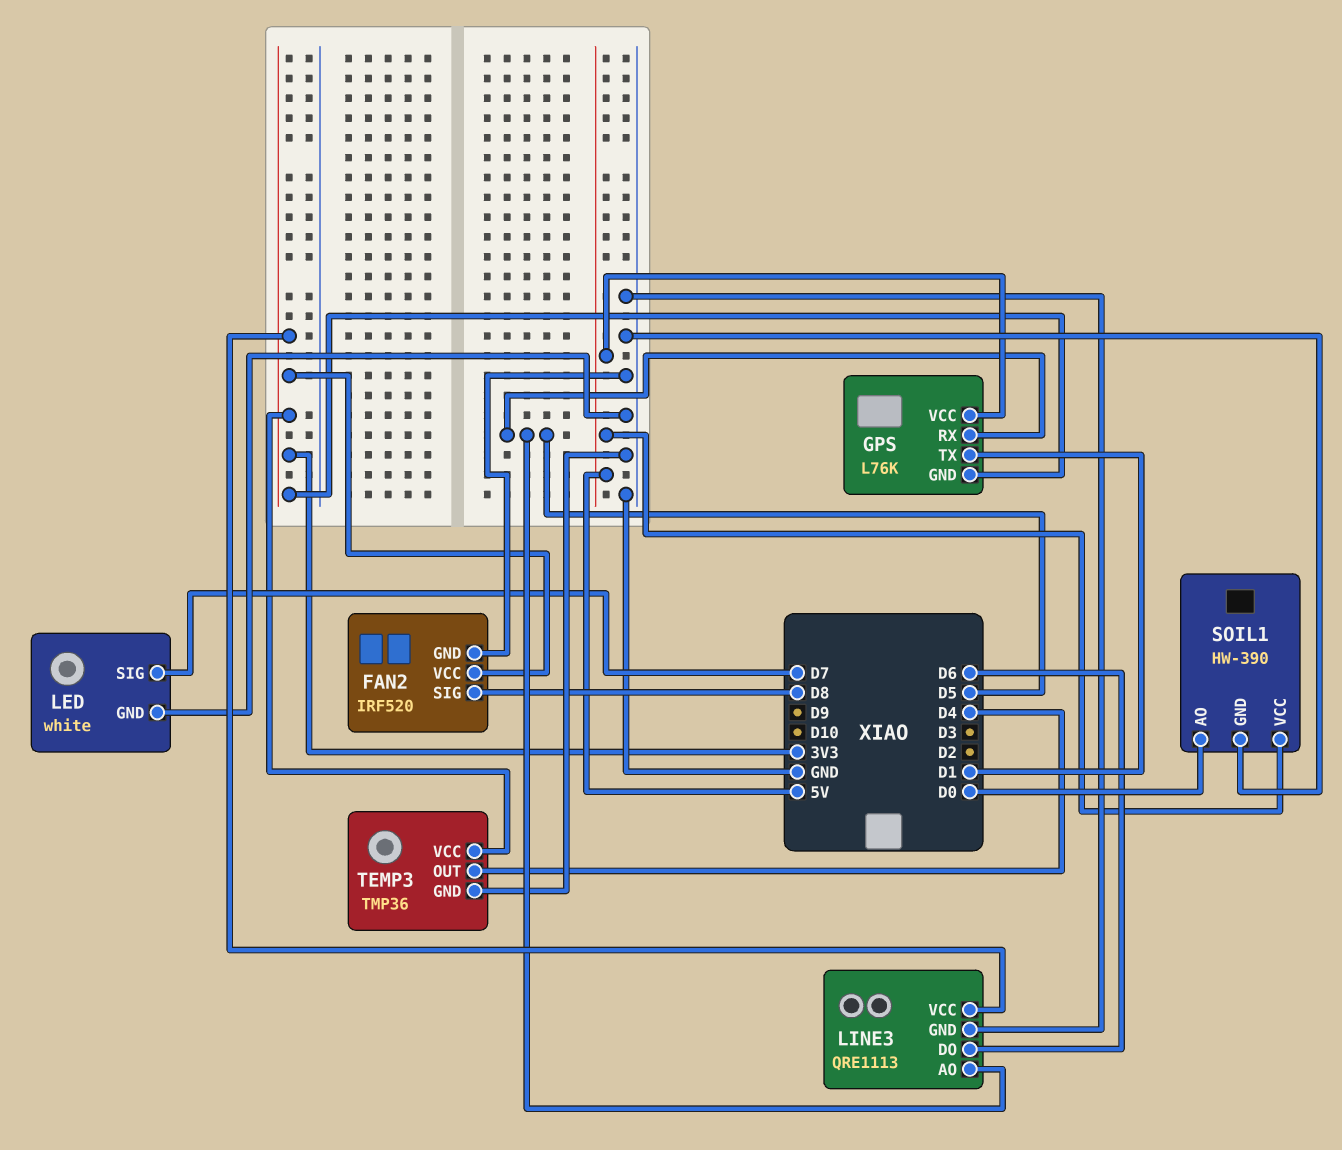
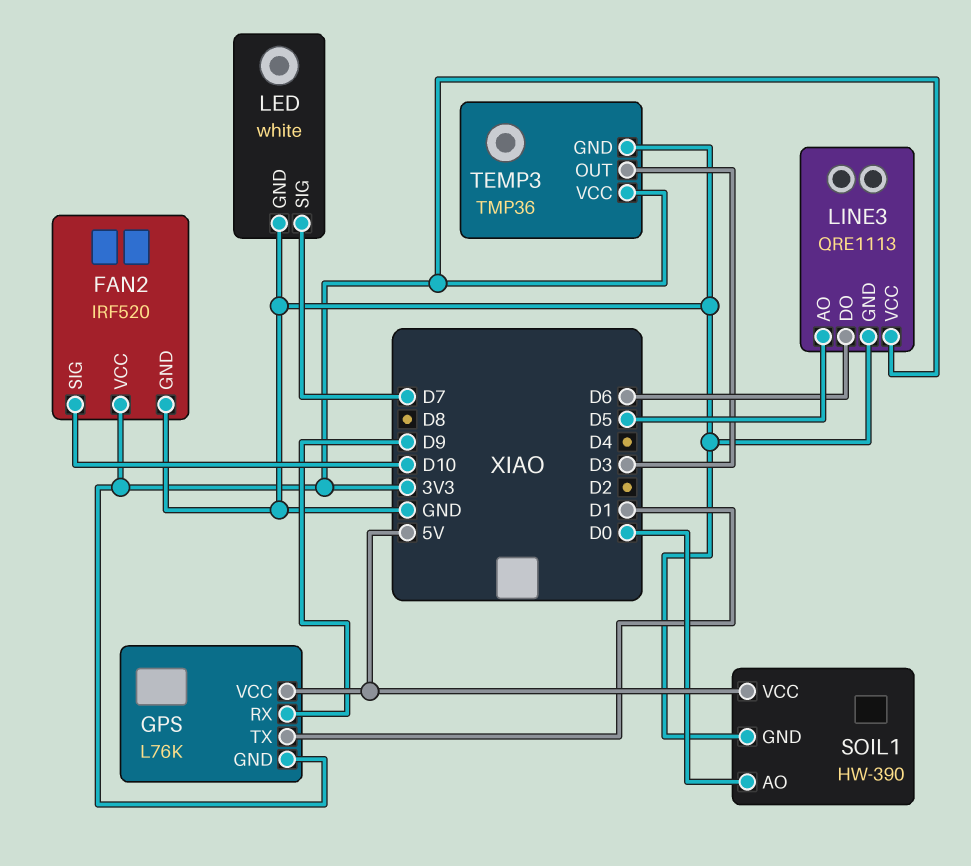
FAN2 pin SIG: D8 -> D10
GPS pin RX: D5 -> D9
TEMP3 pin OUT: D4 -> D3

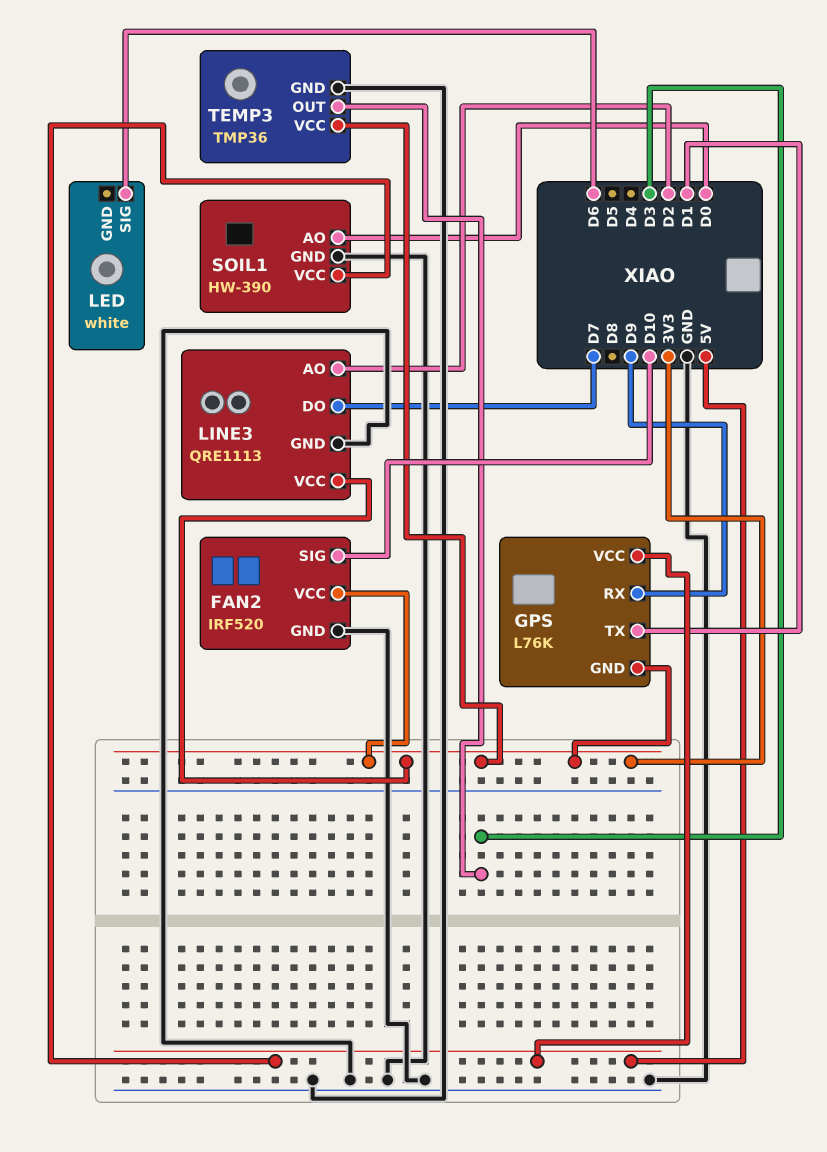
LED pin GND: GND -> none
LED pin SIG: D7 -> D6
LINE3 pin AO: D5 -> D2
LINE3 pin DO: D6 -> D7

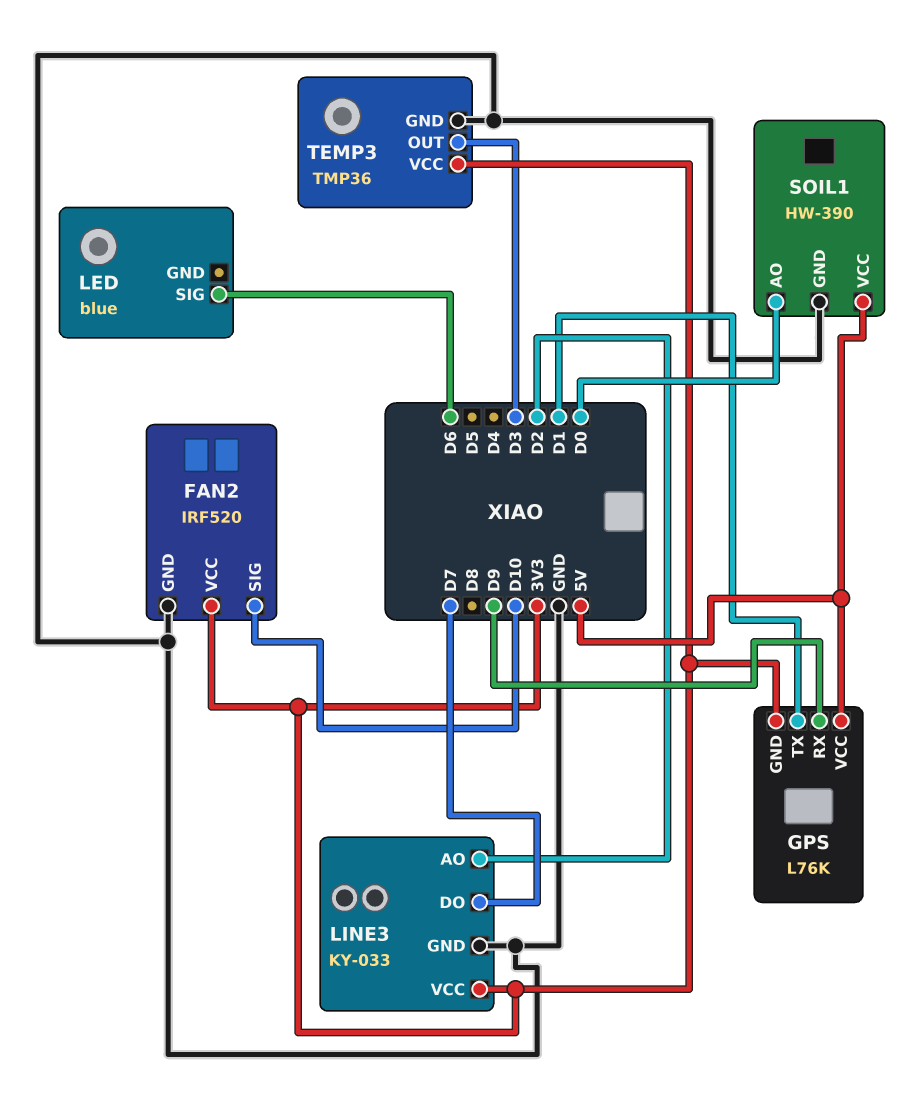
LED: white -> blue
LINE3: QRE1113 -> KY-033

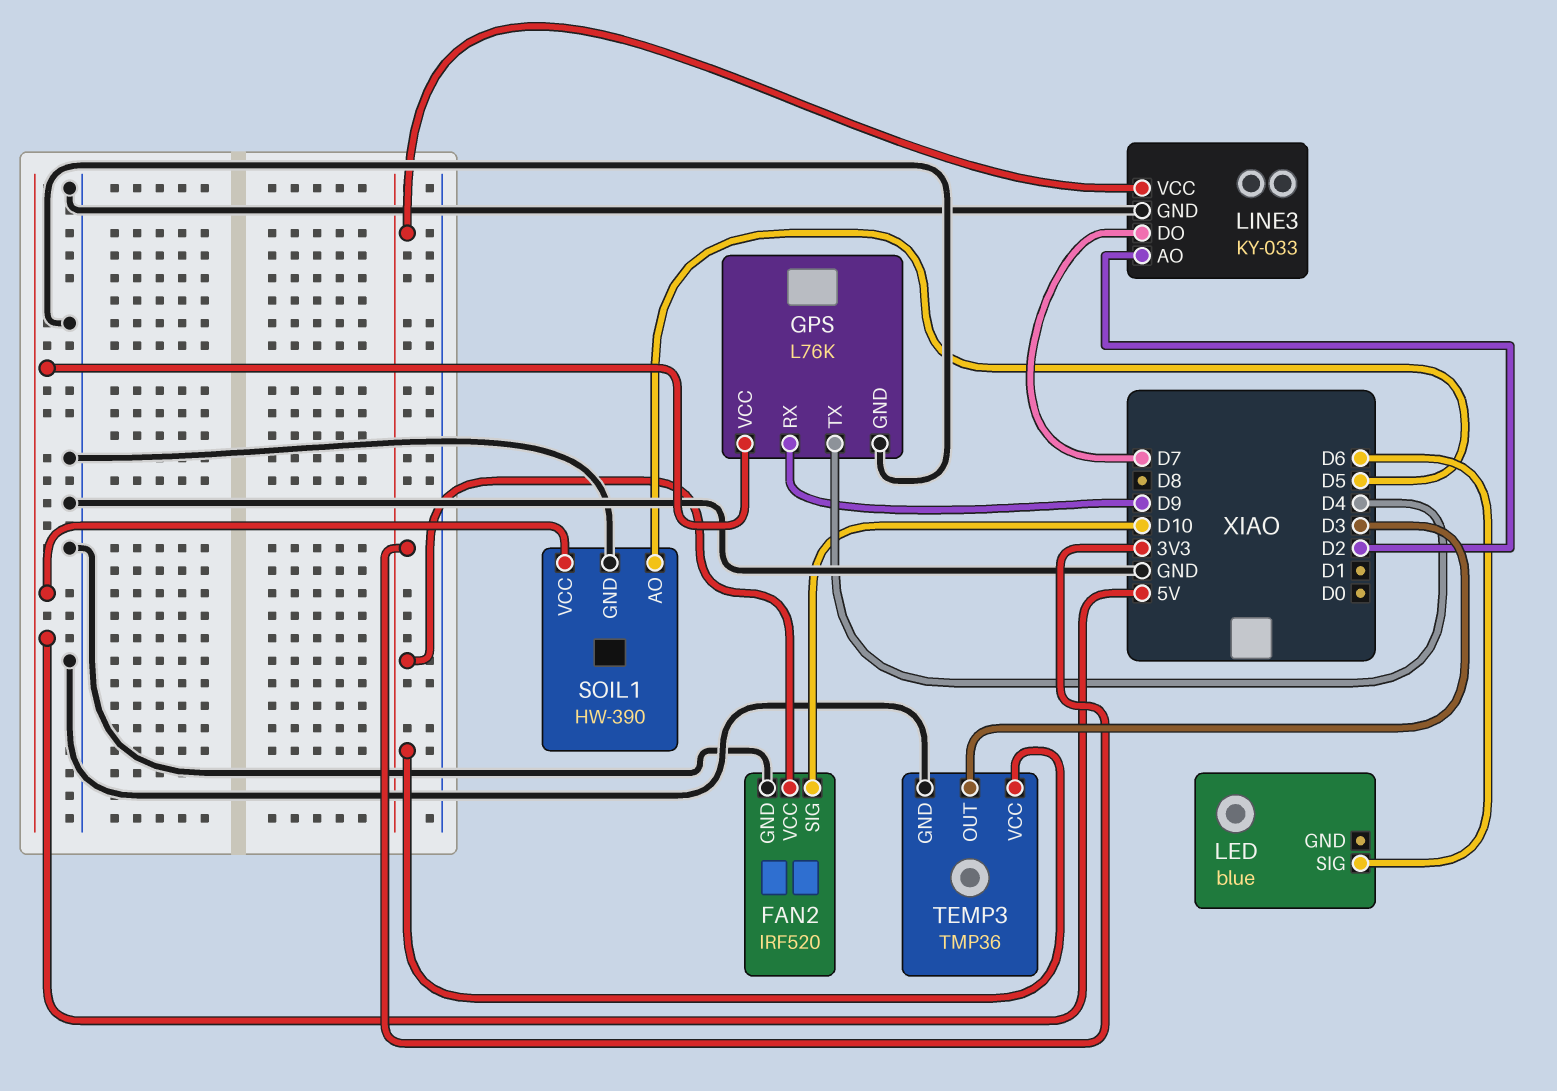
GPS pin GND: 3V3 -> GND
GPS pin TX: D1 -> D4
SOIL1 pin AO: D0 -> D5

